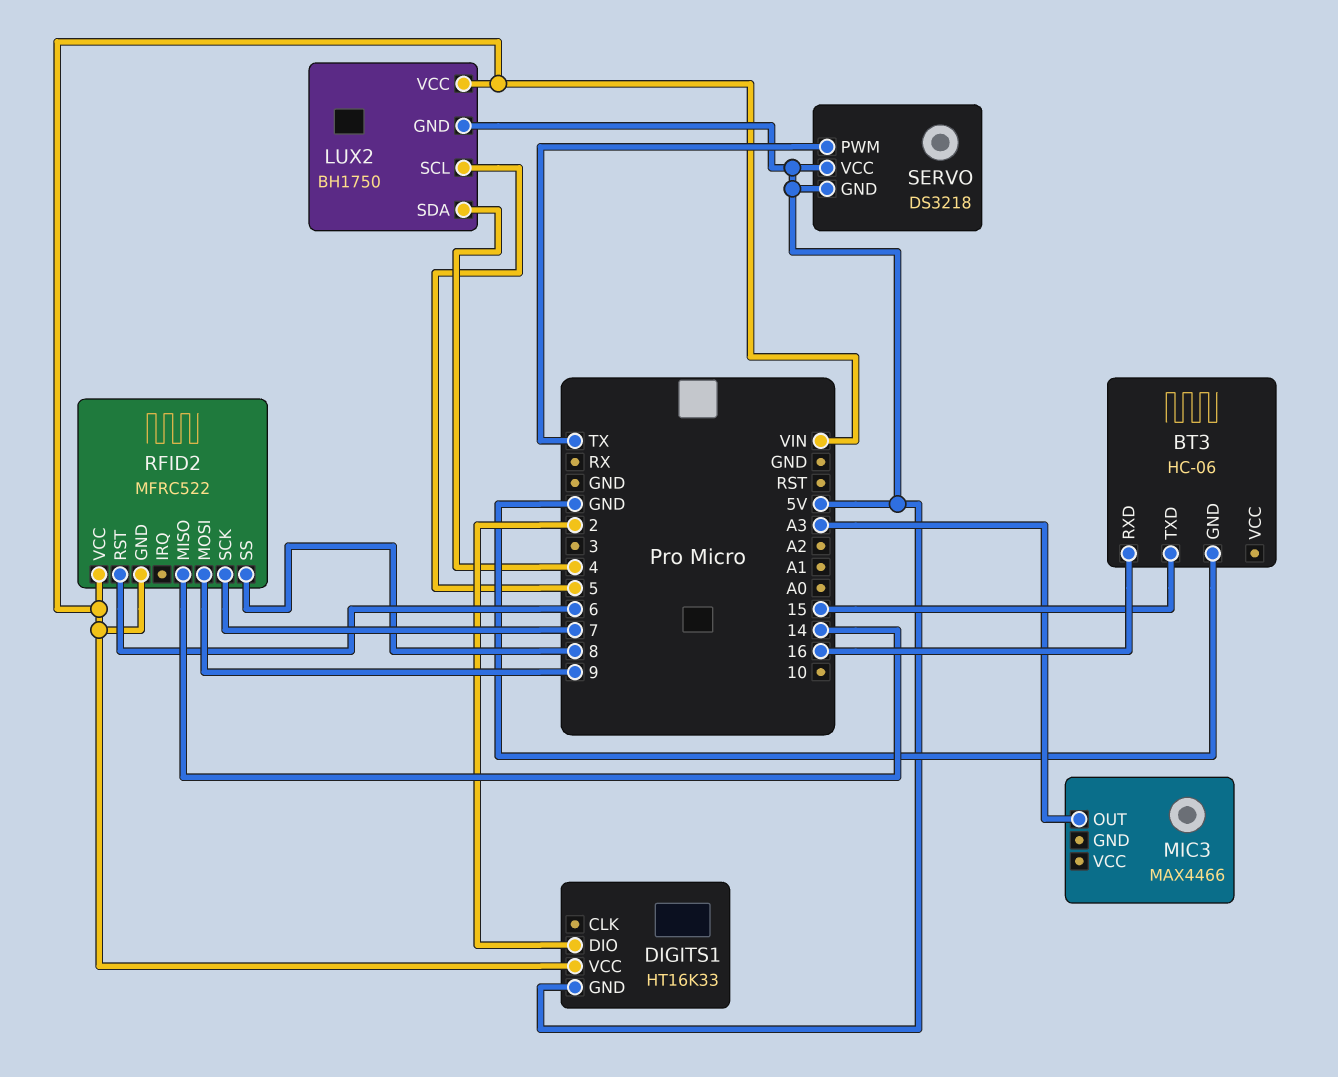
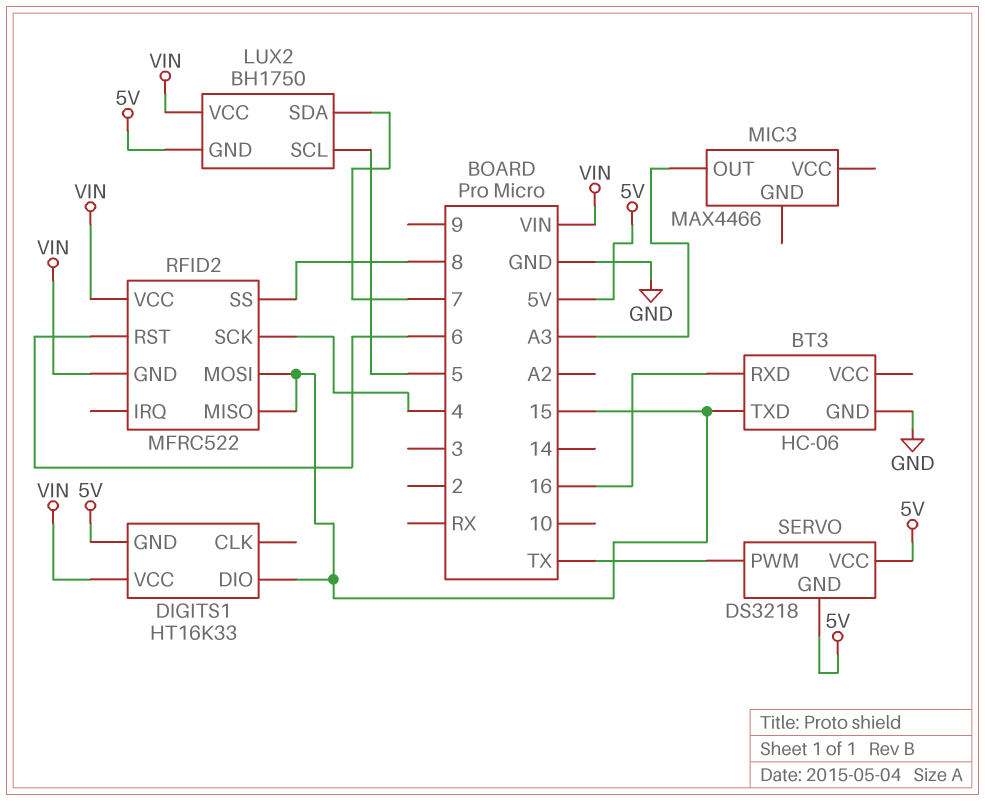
DIGITS1 pin DIO: 2 -> 15
LUX2 pin SDA: 4 -> 7
RFID2 pin MISO: 14 -> 15
RFID2 pin MOSI: 9 -> 15
RFID2 pin SCK: 7 -> 4

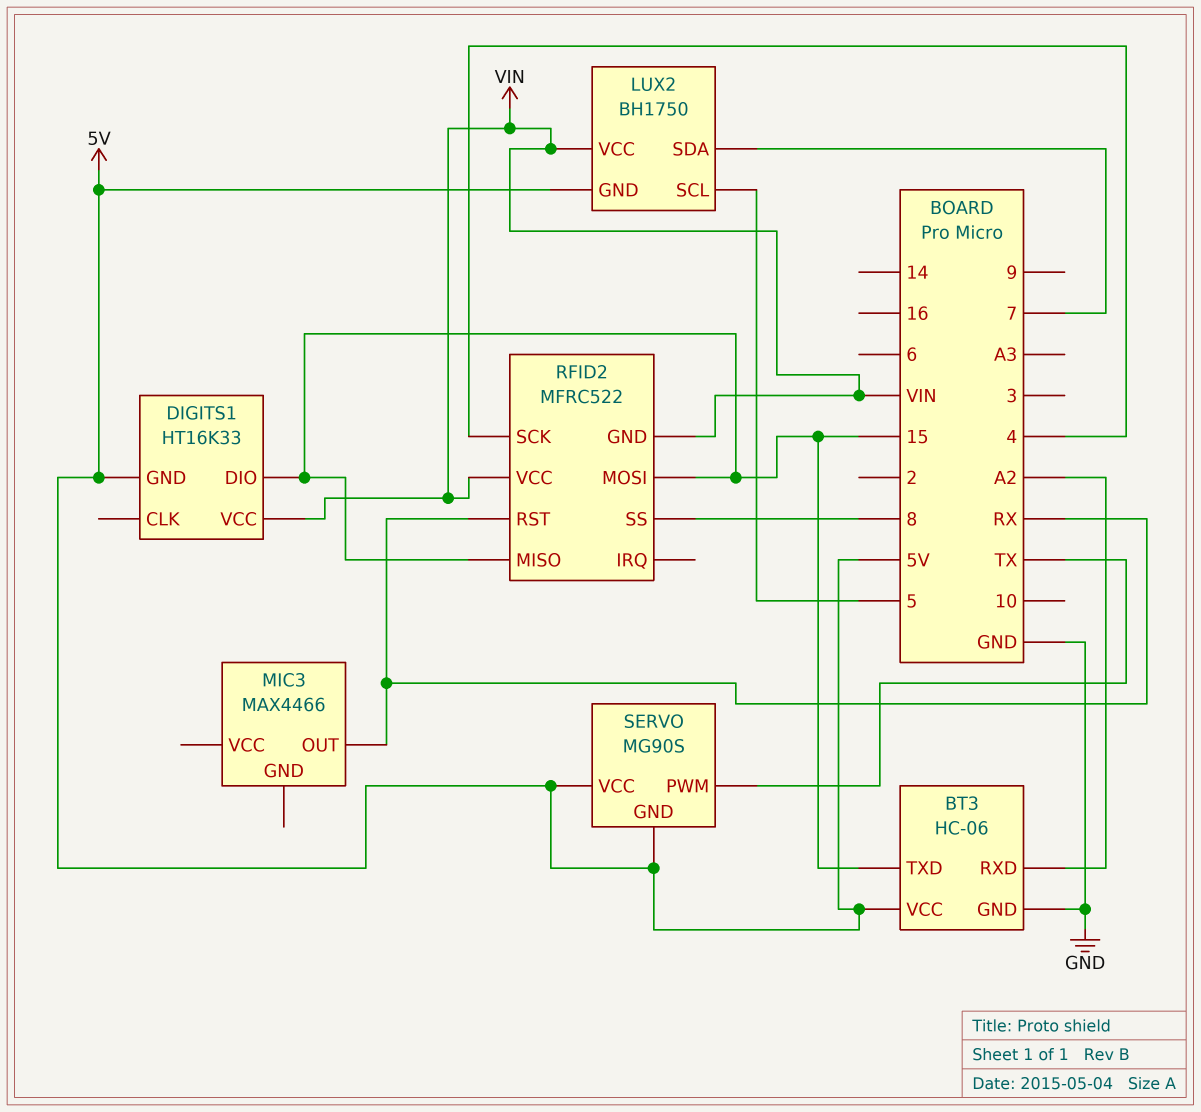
BT3 pin RXD: 16 -> A2
BT3 pin VCC: none -> 5V
MIC3 pin OUT: A3 -> RX
RFID2 pin RST: 6 -> RX
SERVO: DS3218 -> MG90S

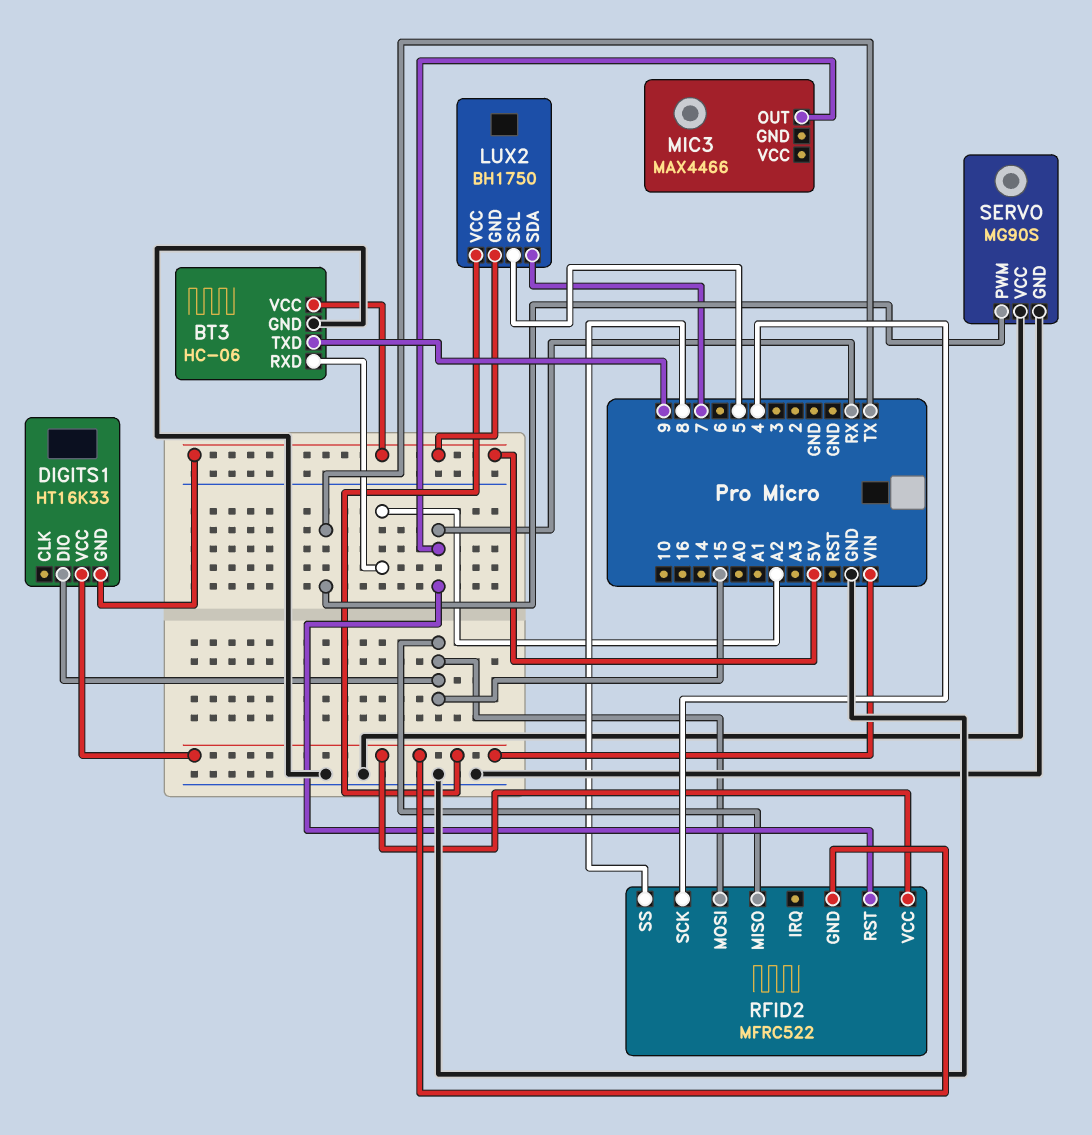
BT3 pin TXD: 15 -> 9
SERVO pin GND: 5V -> GND
SERVO pin VCC: 5V -> GND

